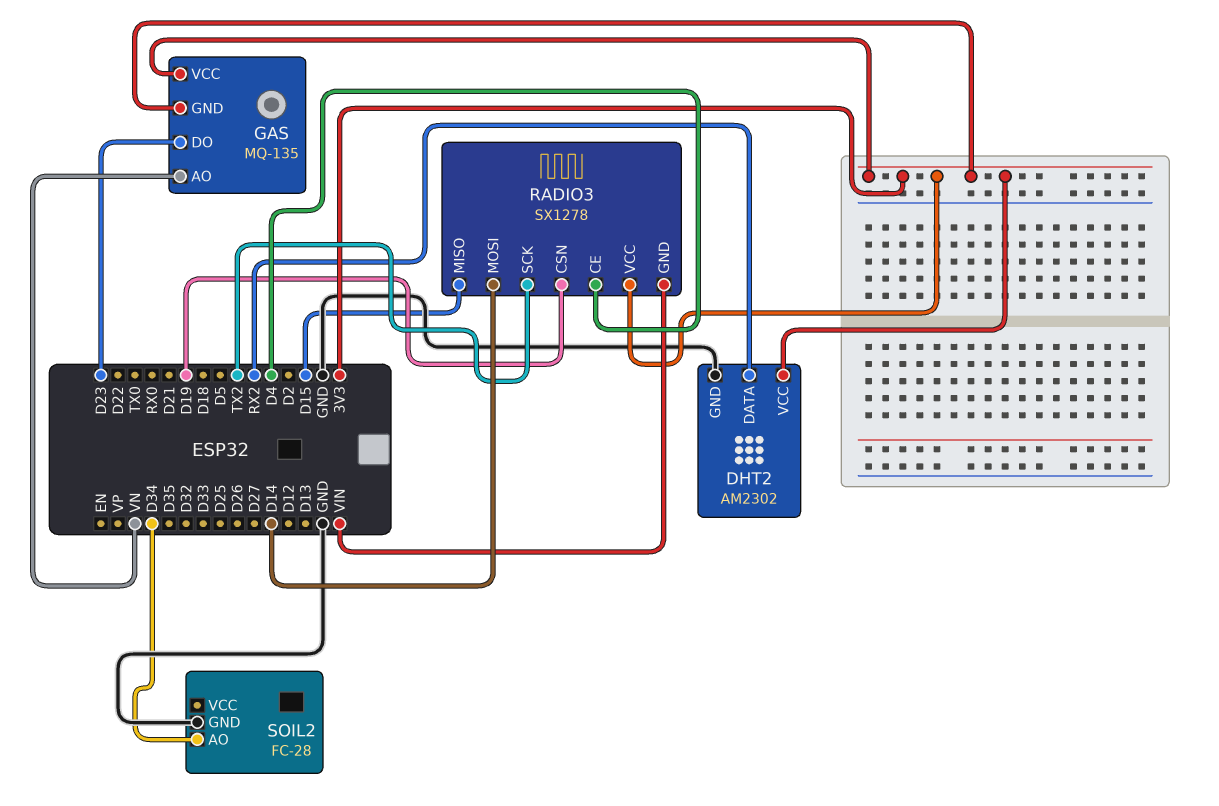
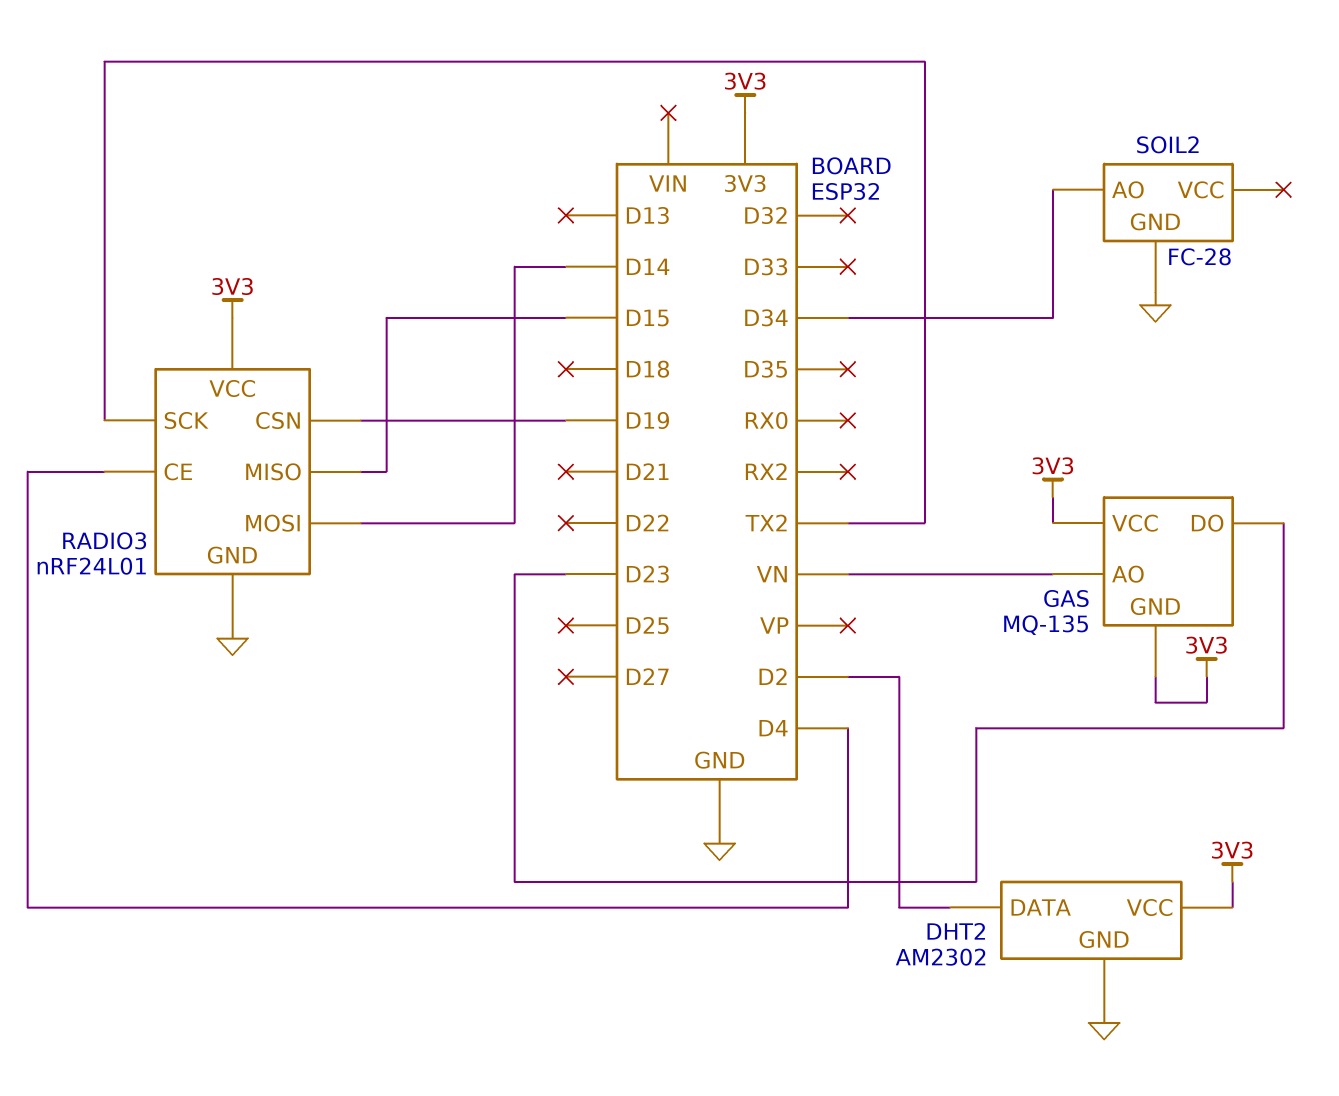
DHT2 pin DATA: RX2 -> D2
RADIO3: SX1278 -> nRF24L01
RADIO3 pin GND: VIN -> GND

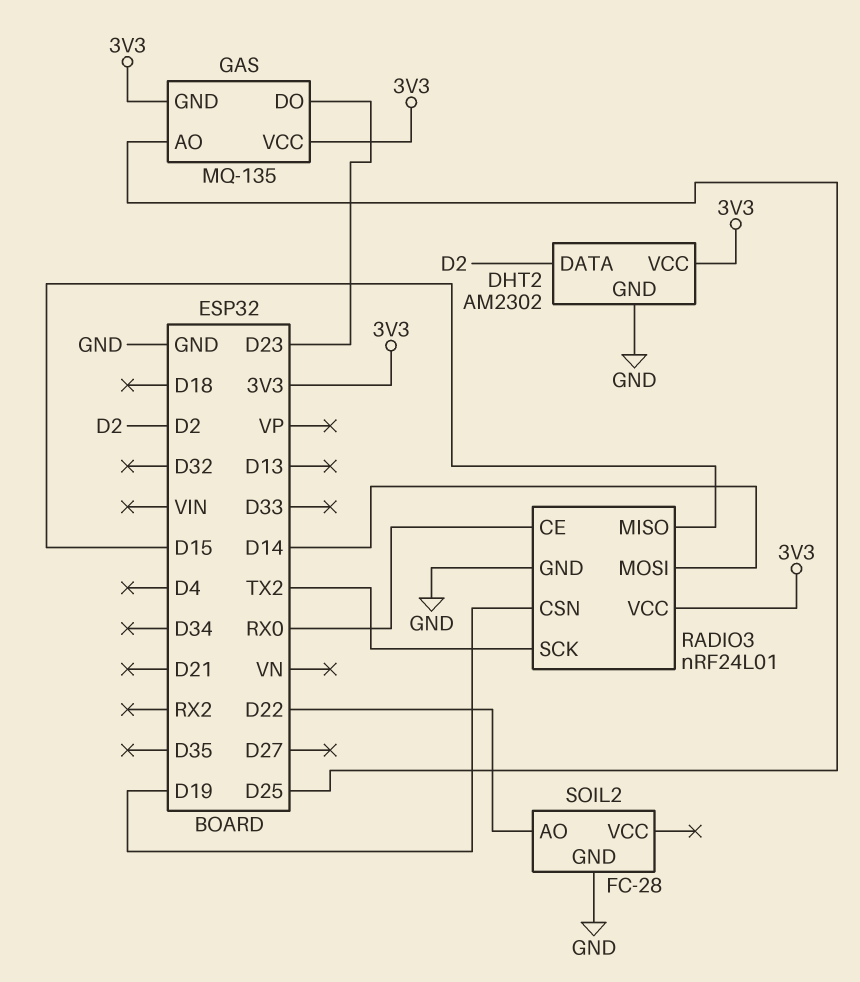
GAS pin AO: VN -> D25
RADIO3 pin CE: D4 -> RX0
SOIL2 pin AO: D34 -> D22

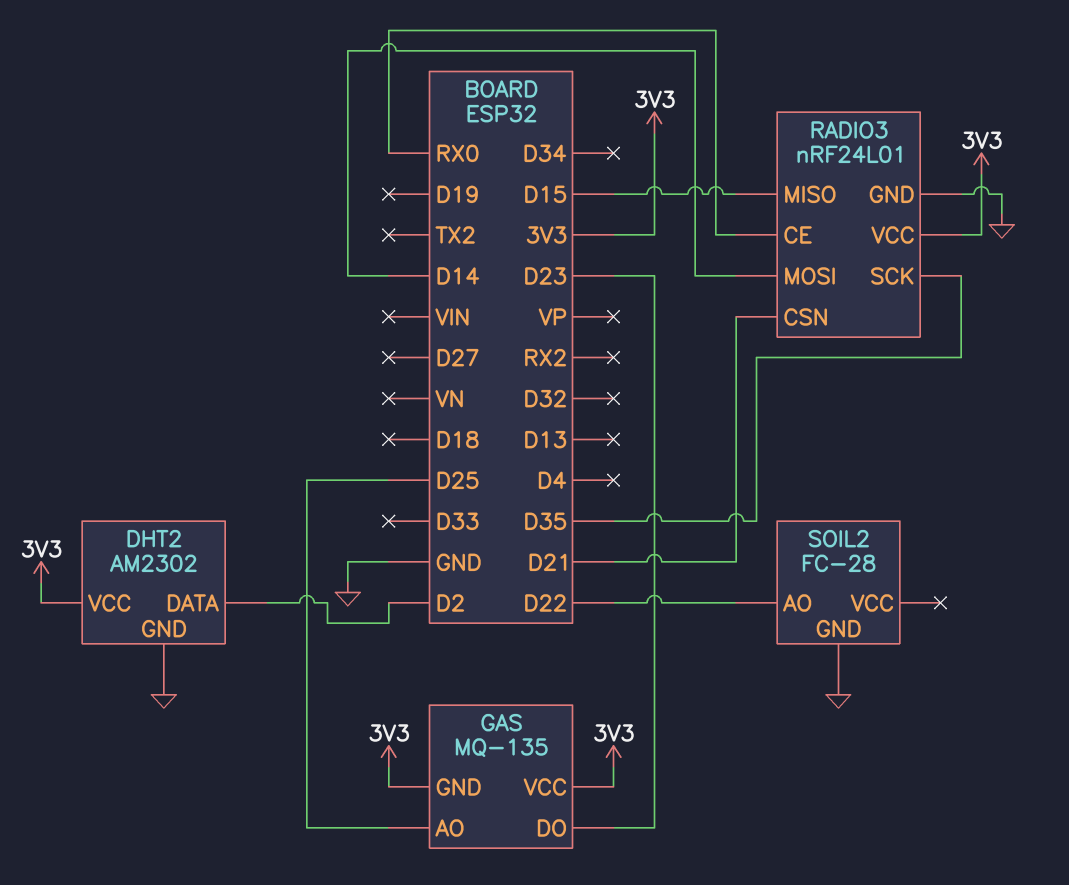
RADIO3 pin CSN: D19 -> D21
RADIO3 pin SCK: TX2 -> D35

